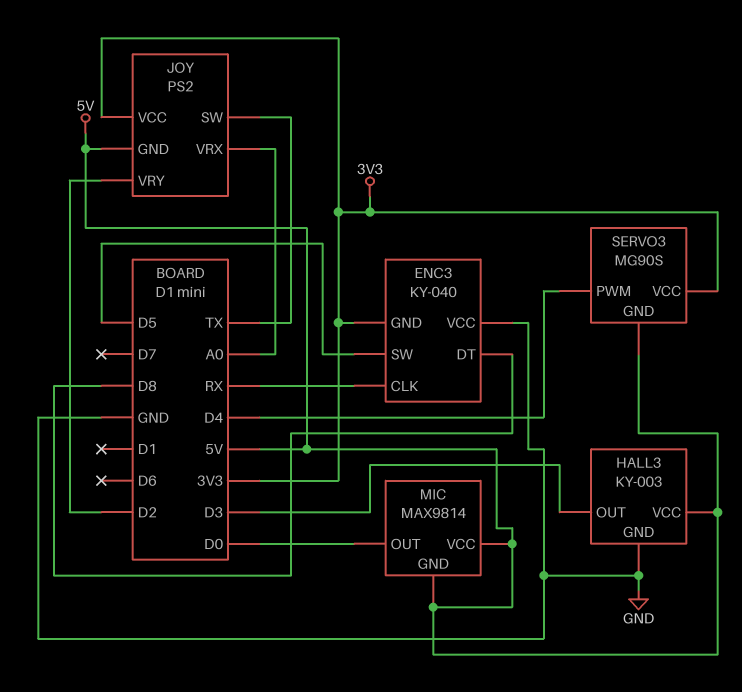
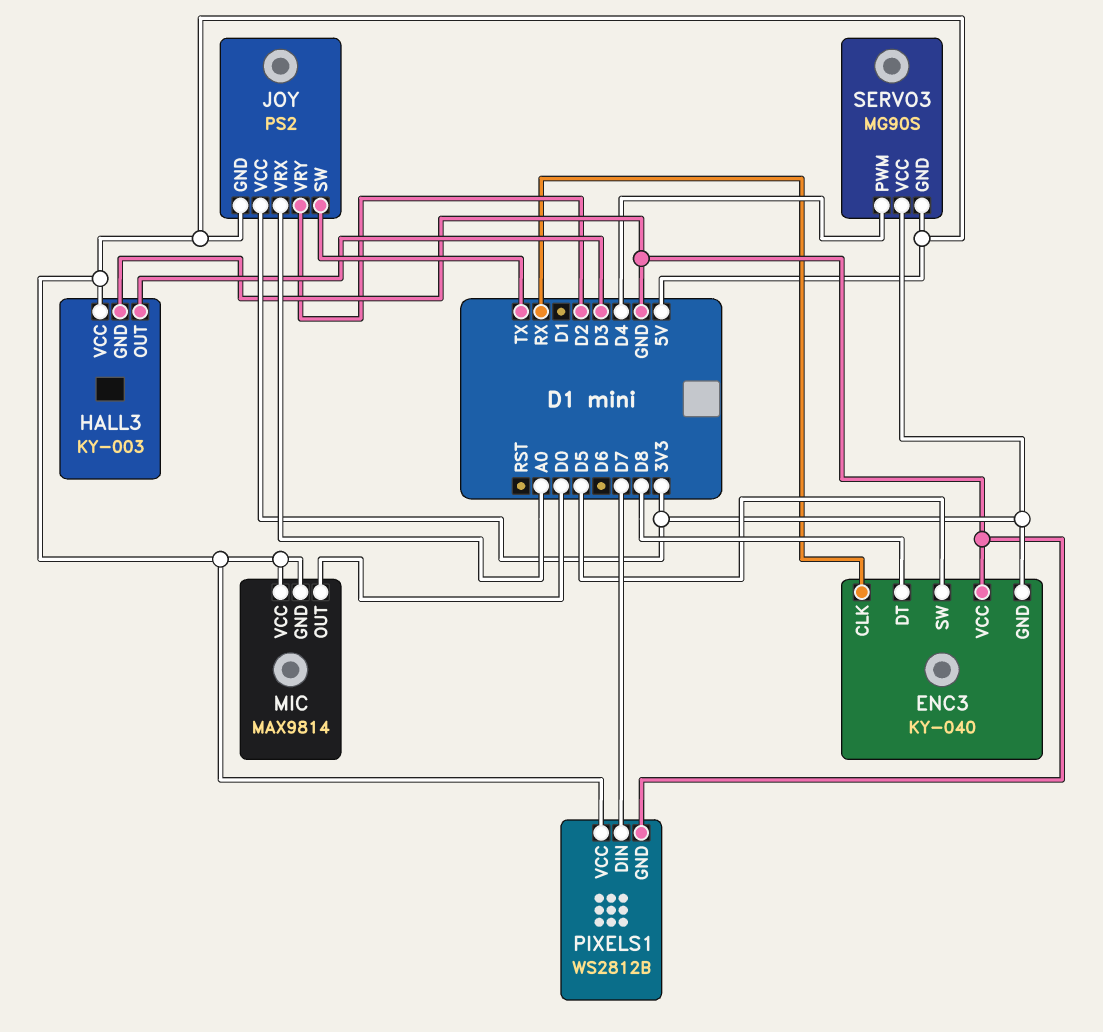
PIXELS1: none -> WS2812B
PIXELS1 pin DIN: none -> D7
PIXELS1 pin GND: none -> GND
PIXELS1 pin VCC: none -> 5V

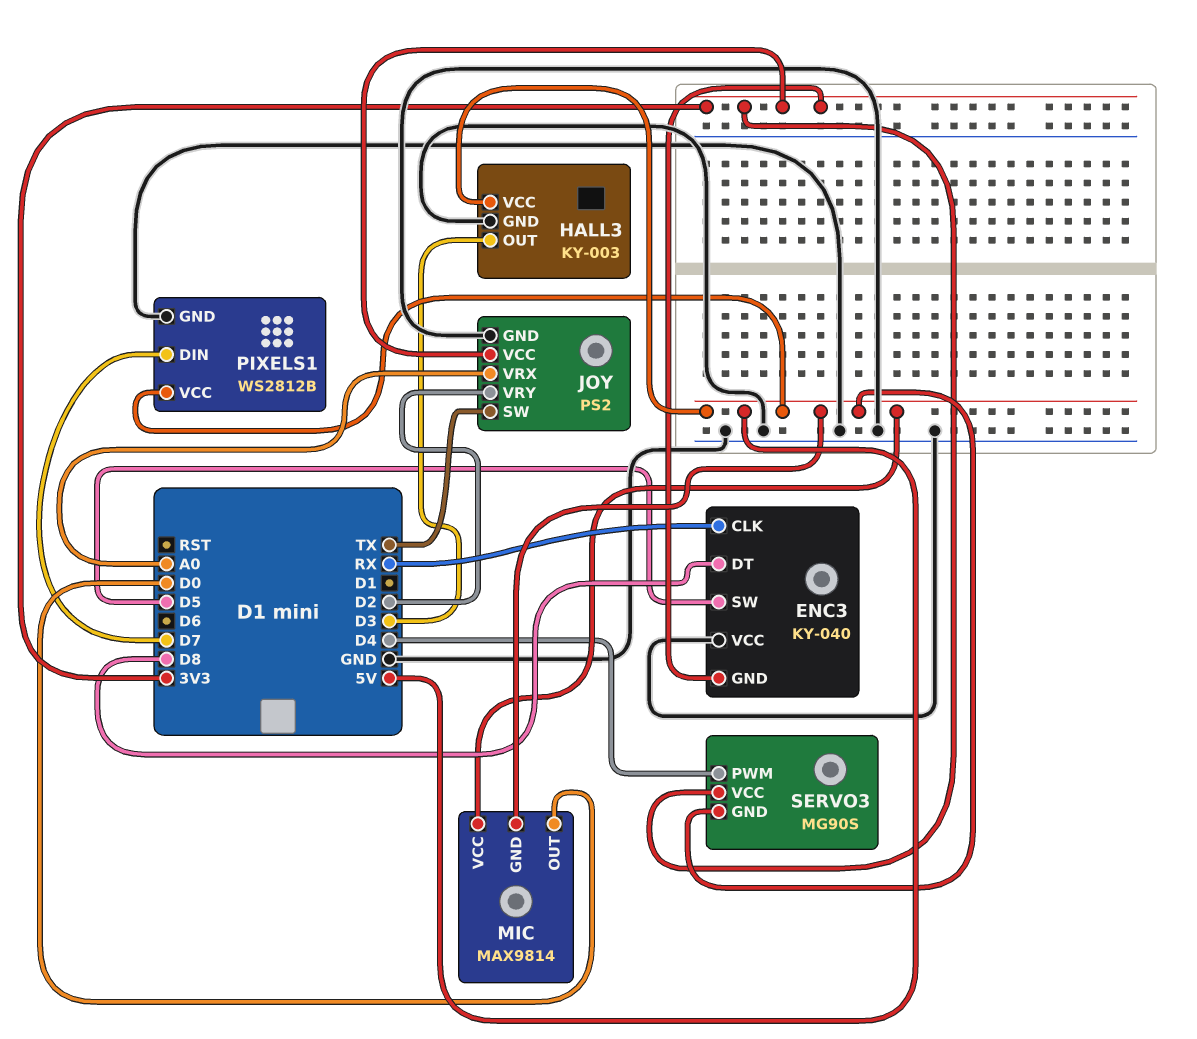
JOY pin GND: 5V -> GND

